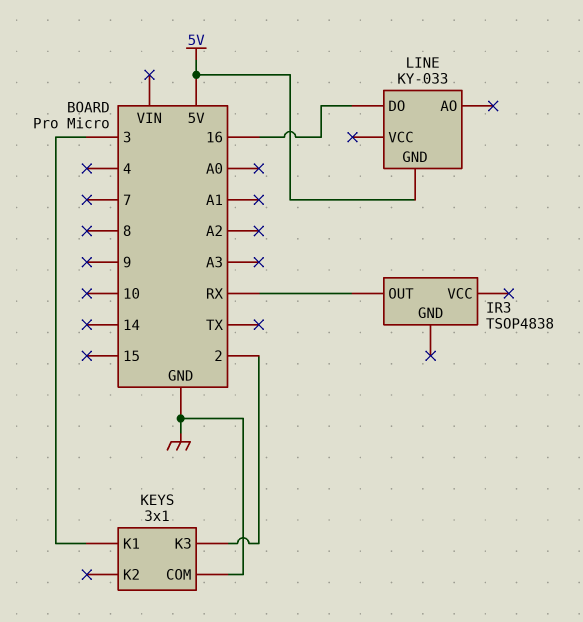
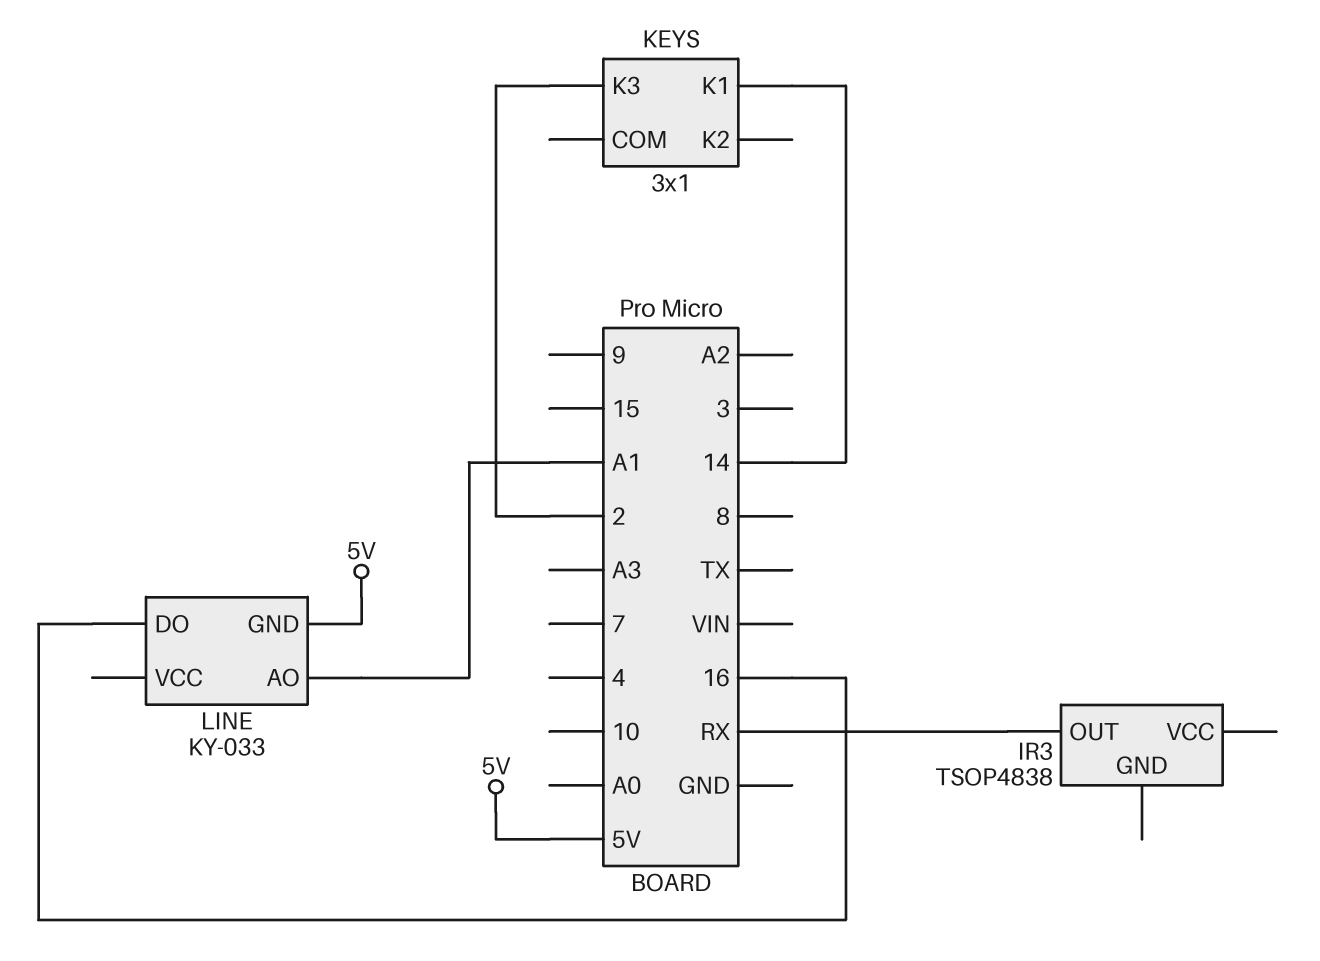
KEYS pin COM: GND -> none
KEYS pin K1: 3 -> 14
LINE pin AO: none -> A1

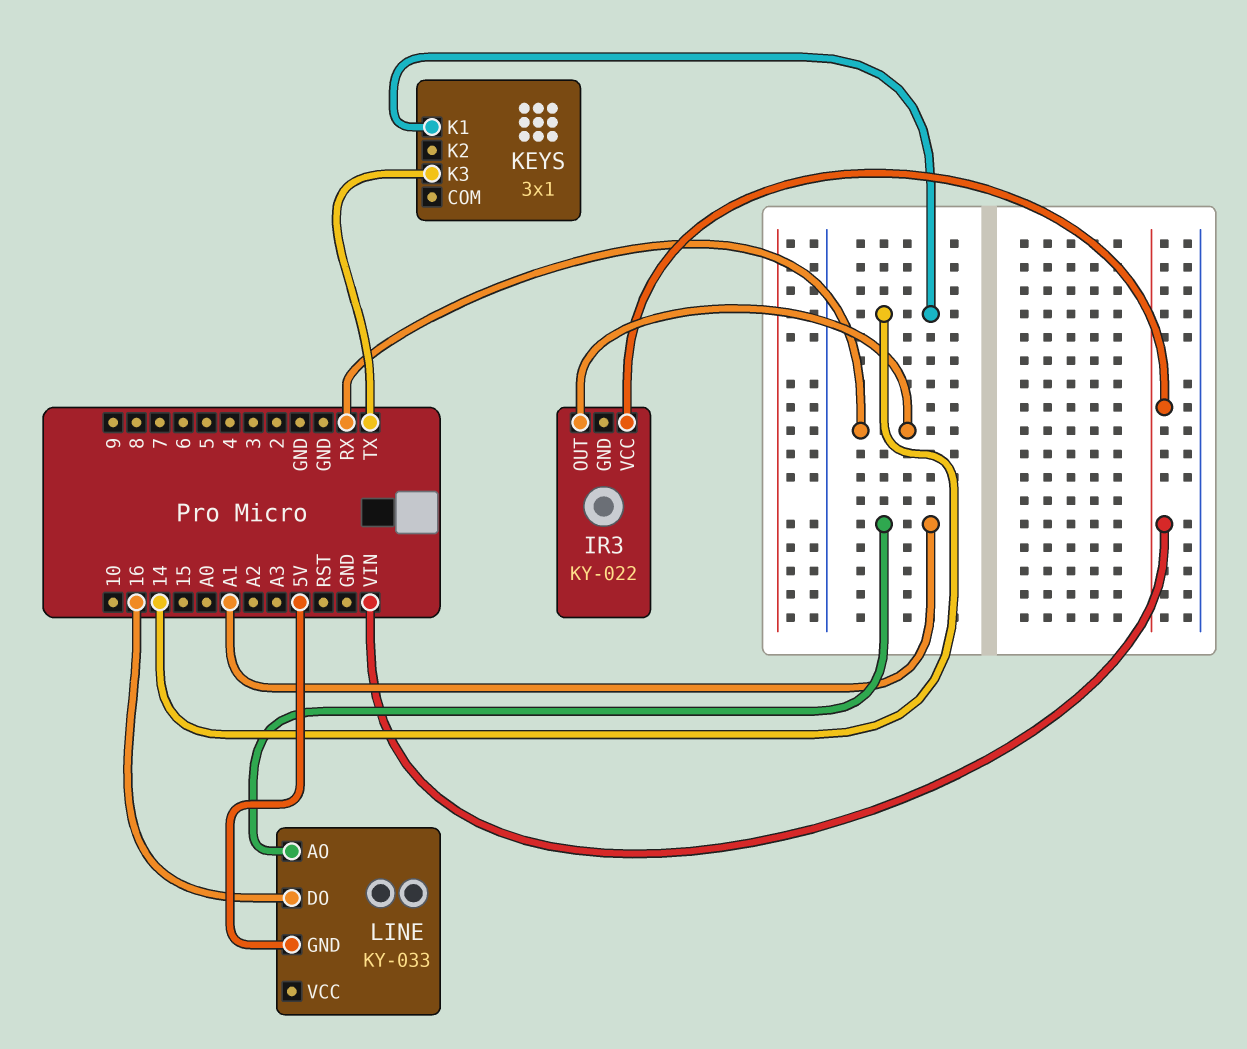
IR3: TSOP4838 -> KY-022
IR3 pin VCC: none -> VIN
KEYS pin K3: 2 -> TX

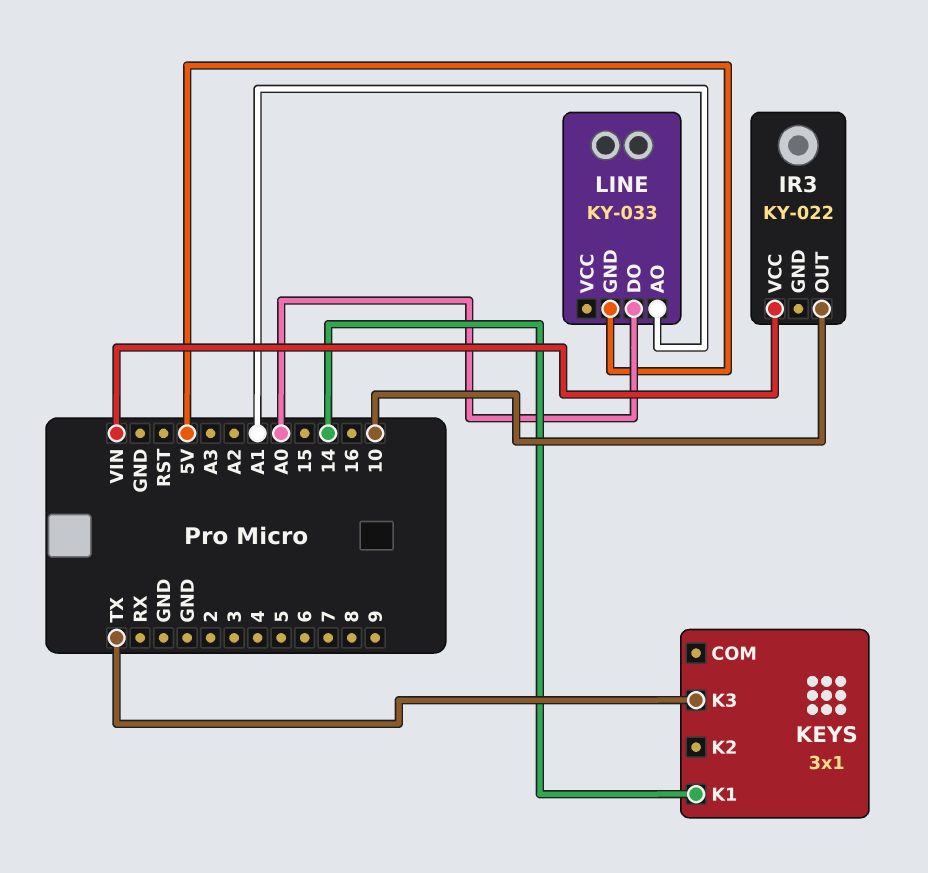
IR3 pin OUT: RX -> 10
LINE pin DO: 16 -> A0

